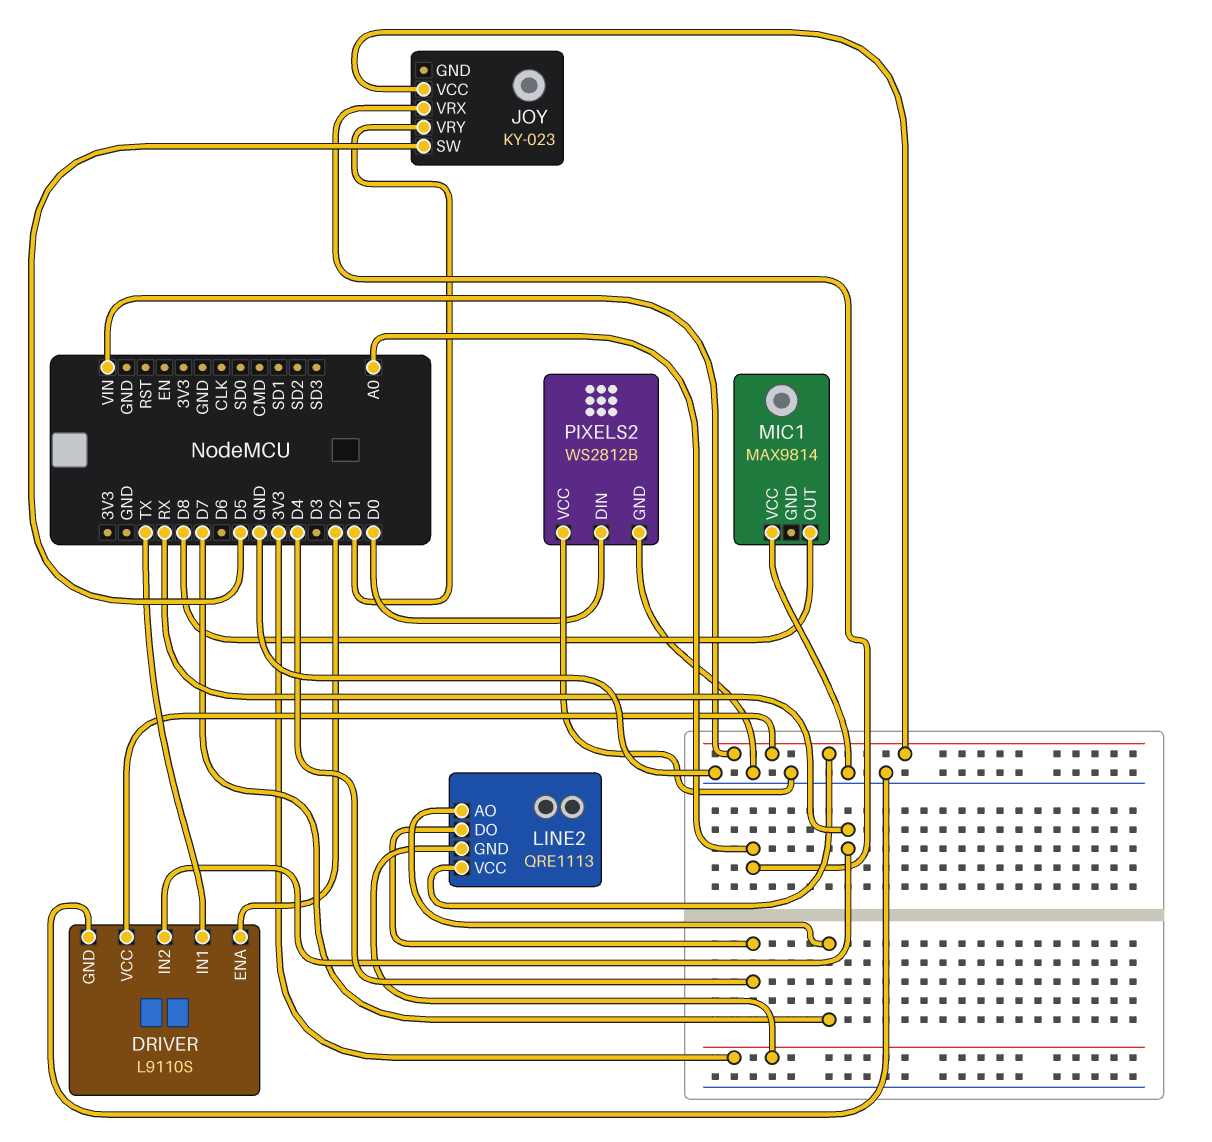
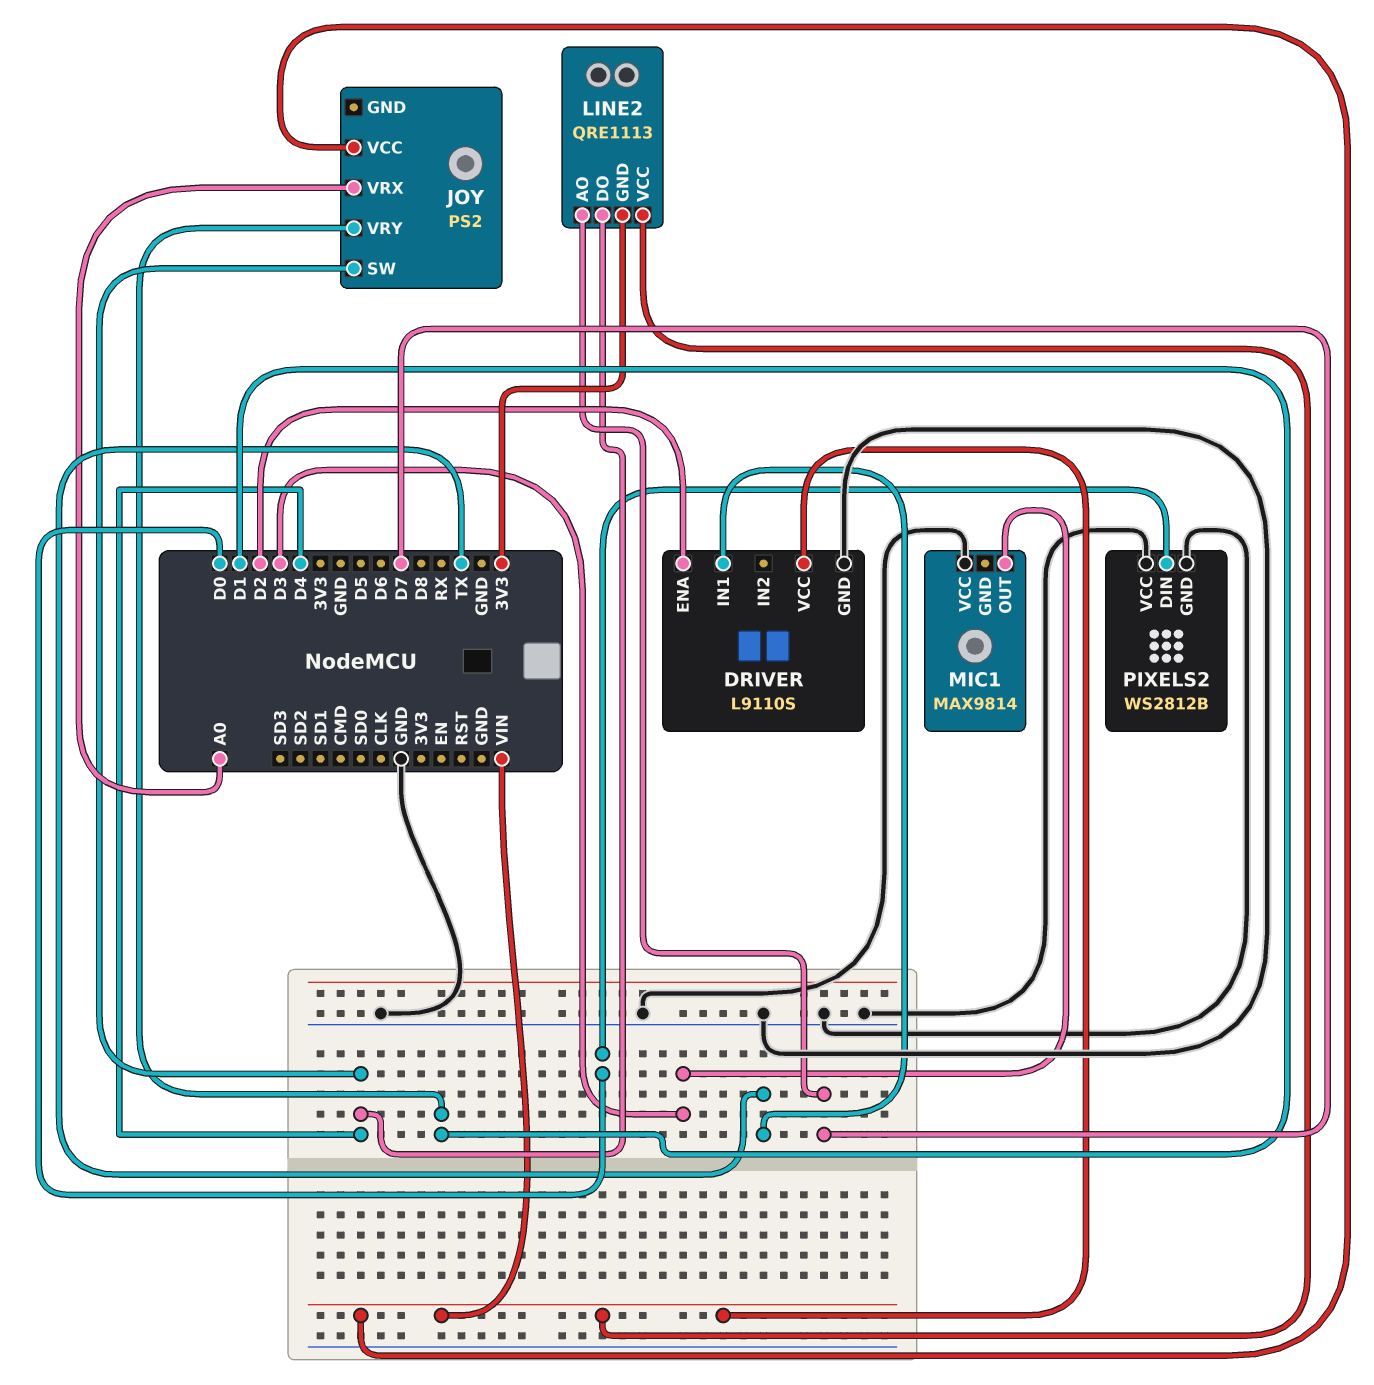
DRIVER pin IN2: RX -> none
JOY: KY-023 -> PS2
JOY pin SW: D5 -> D4
MIC1 pin OUT: D8 -> D3

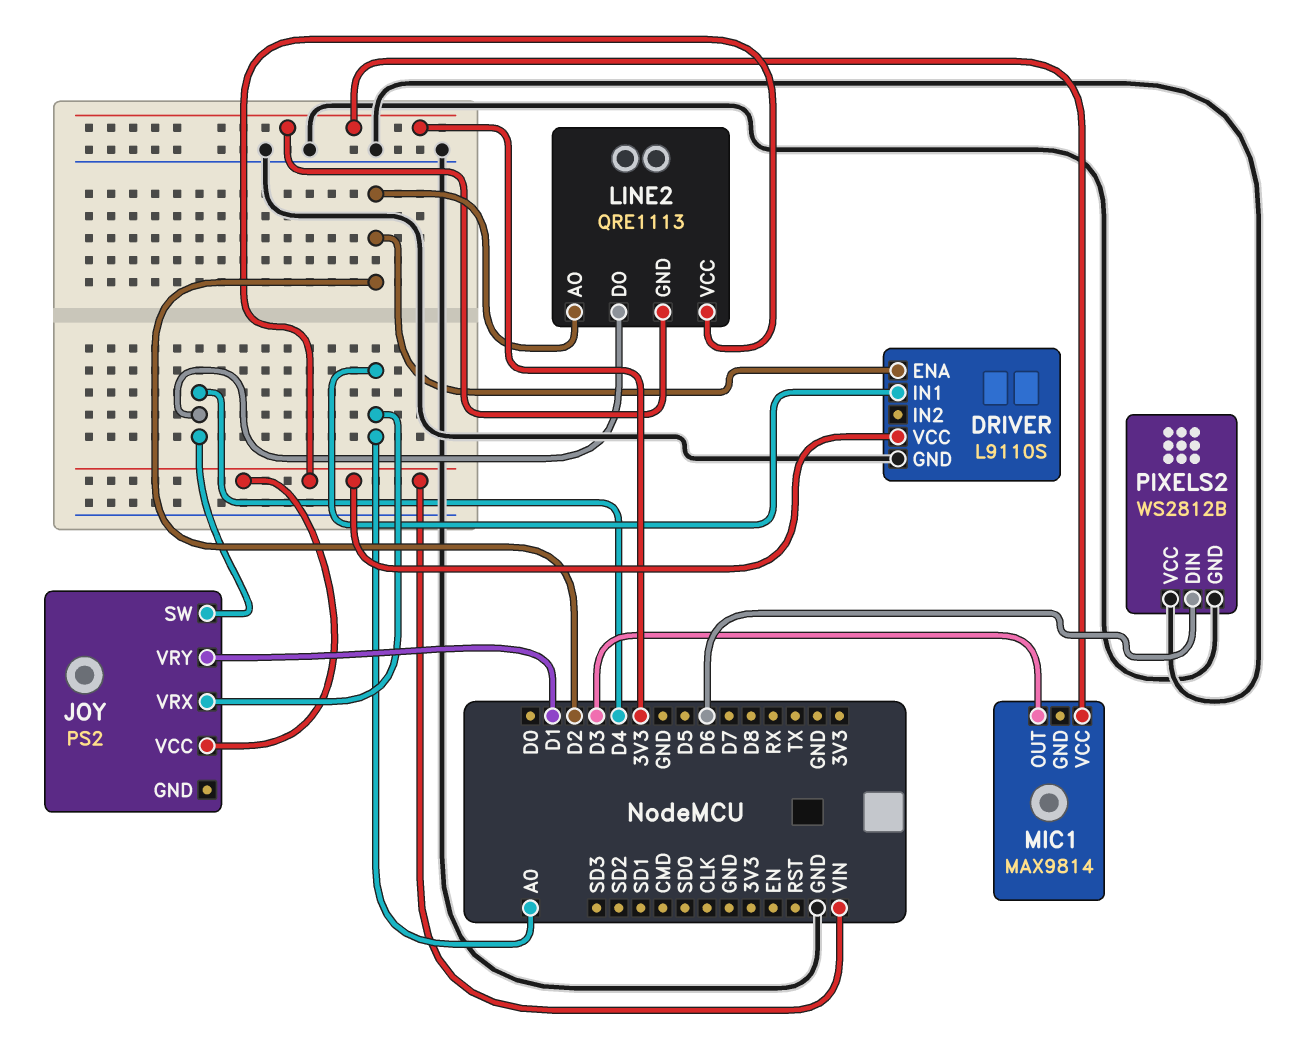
DRIVER pin IN1: TX -> A0
LINE2 pin AO: D7 -> D2
MIC1 pin VCC: GND -> 3V3
PIXELS2 pin DIN: D0 -> D6

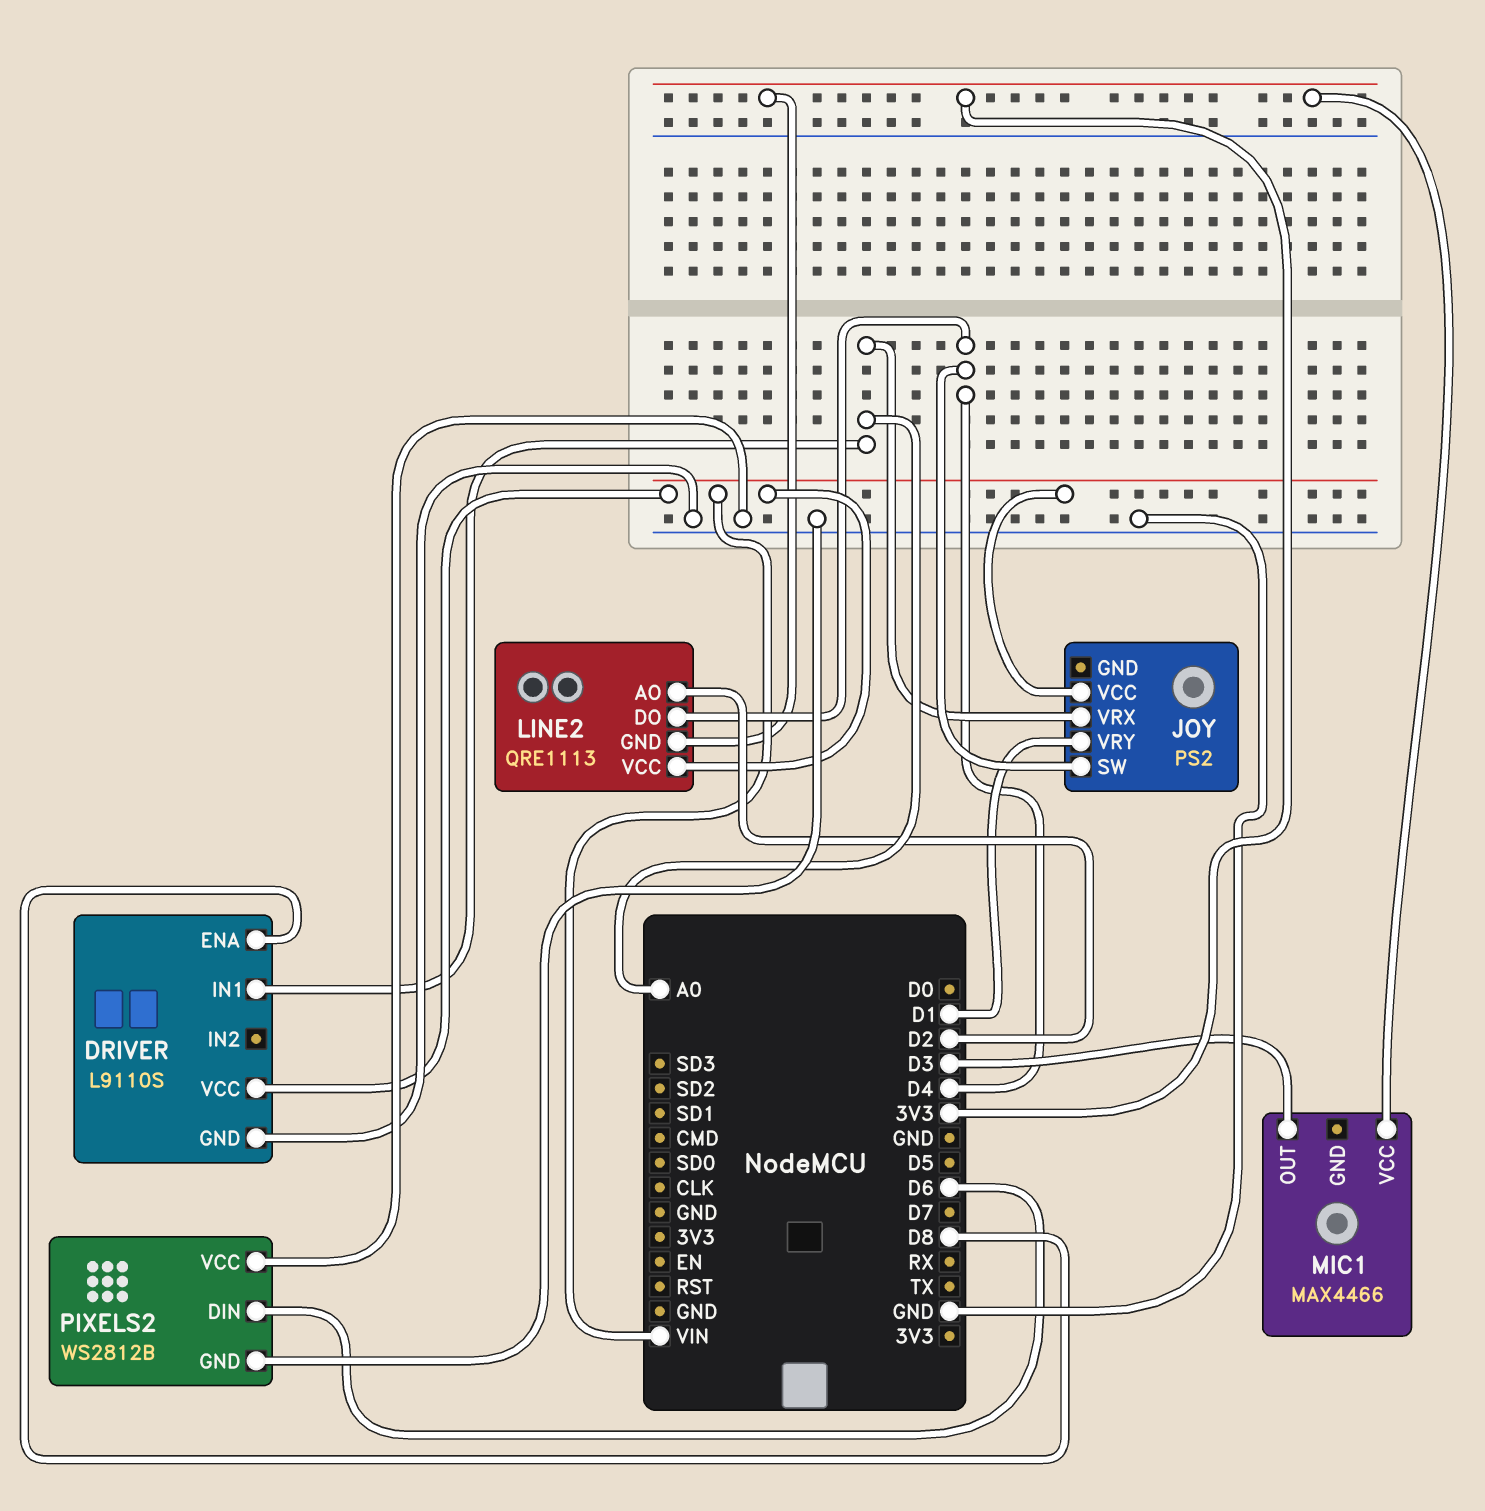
DRIVER pin ENA: D2 -> D8
MIC1: MAX9814 -> MAX4466

